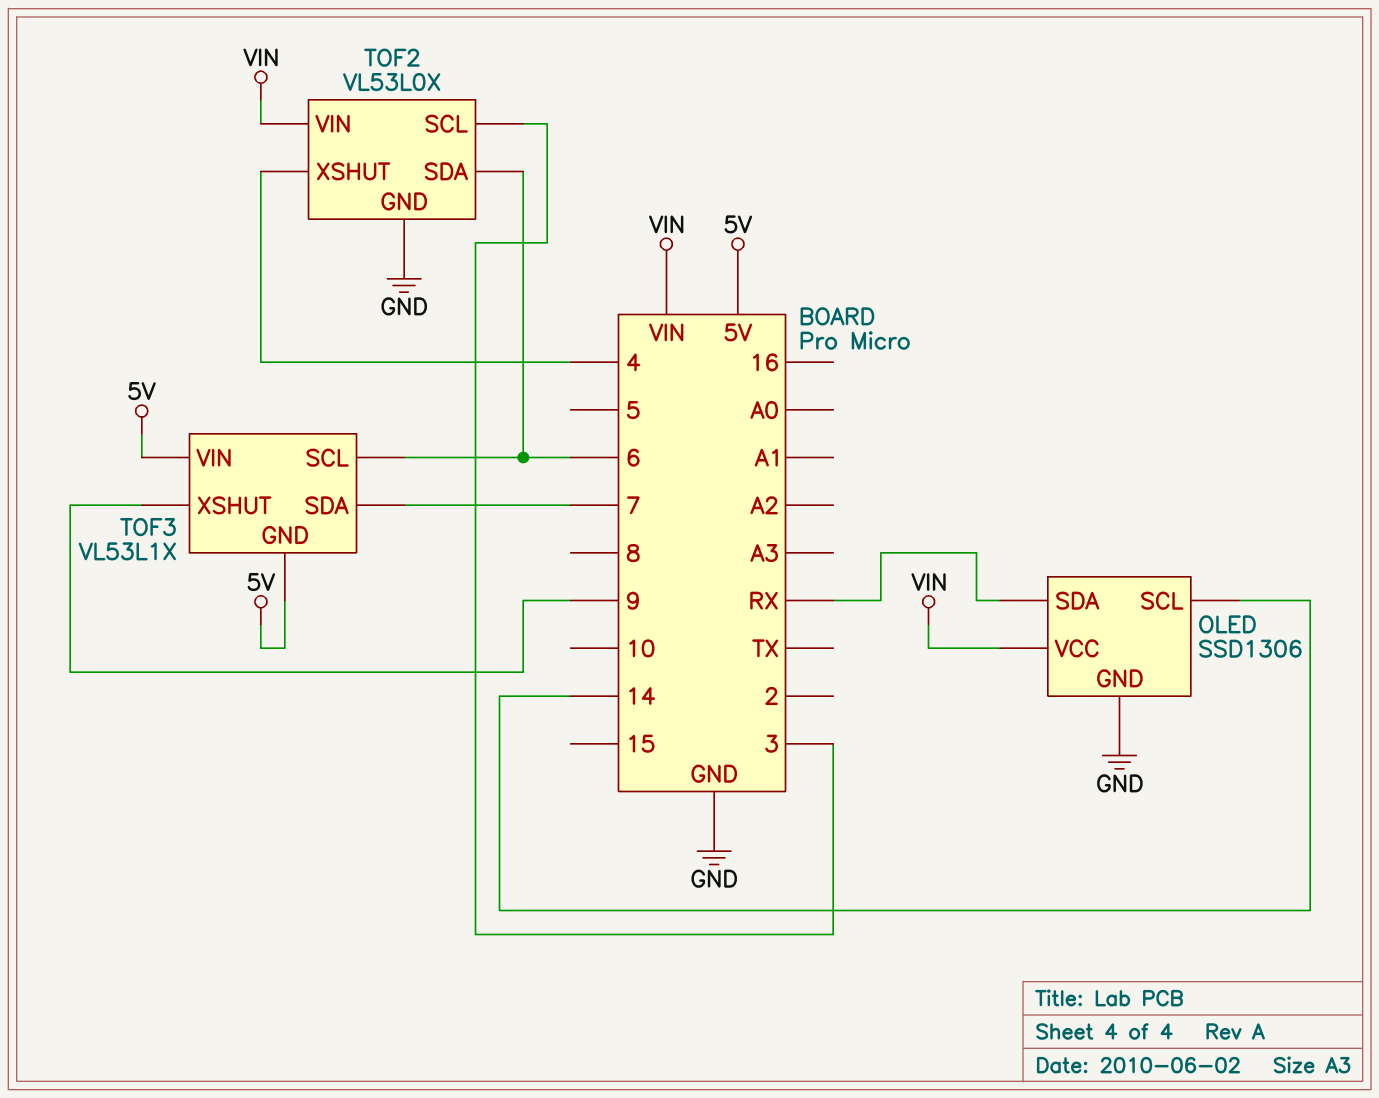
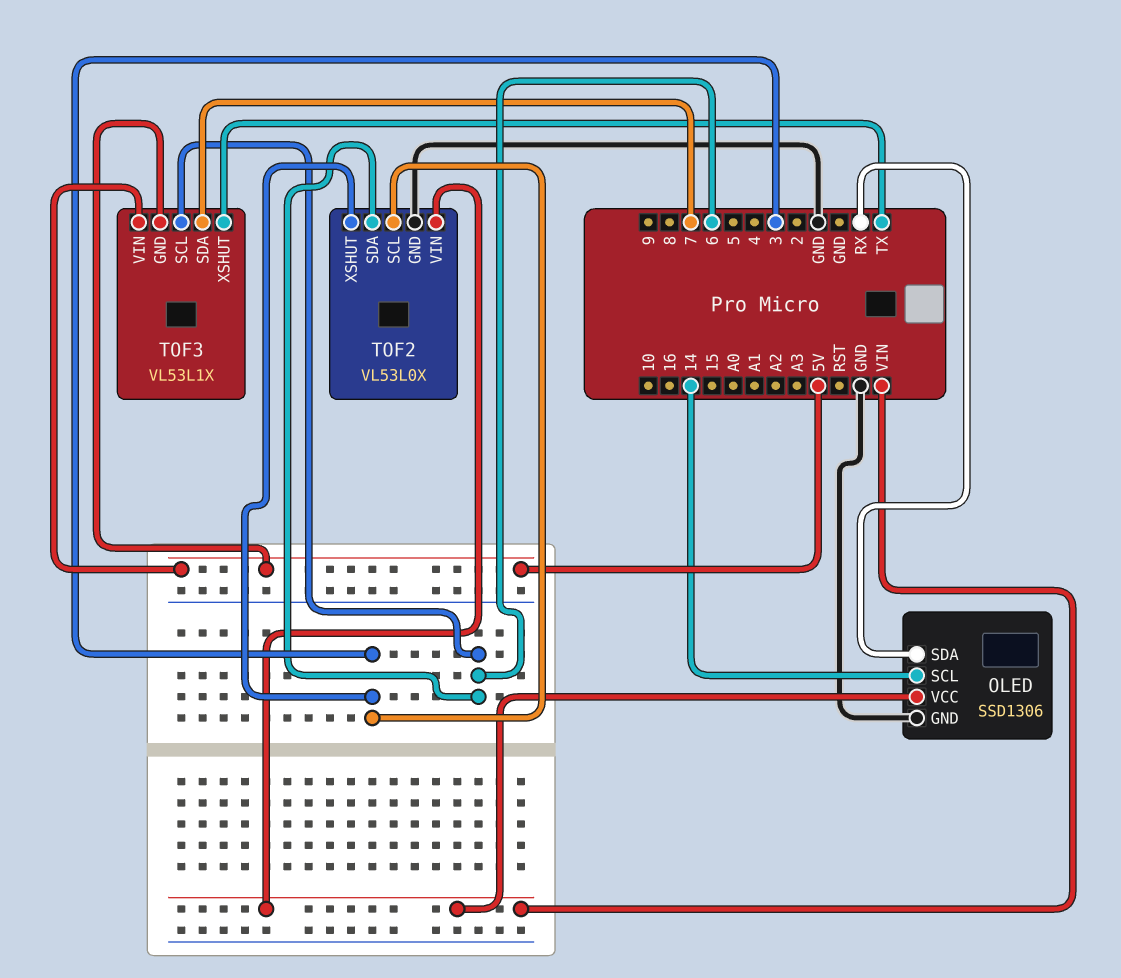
TOF2 pin XSHUT: 4 -> 3
TOF3 pin XSHUT: 9 -> TX

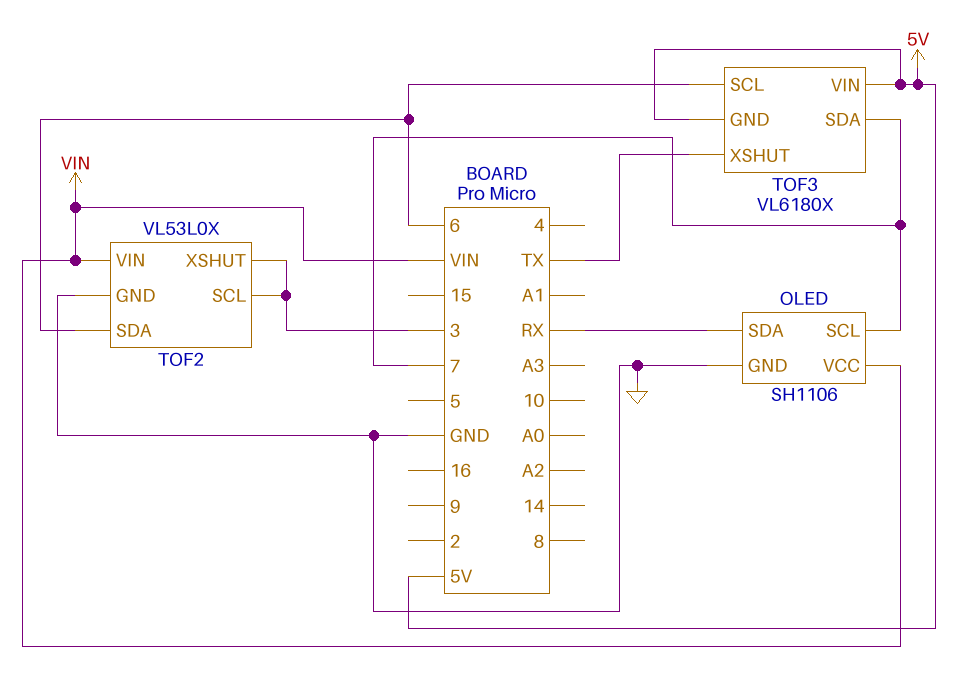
OLED: SSD1306 -> SH1106
OLED pin SCL: 14 -> 7
TOF3: VL53L1X -> VL6180X

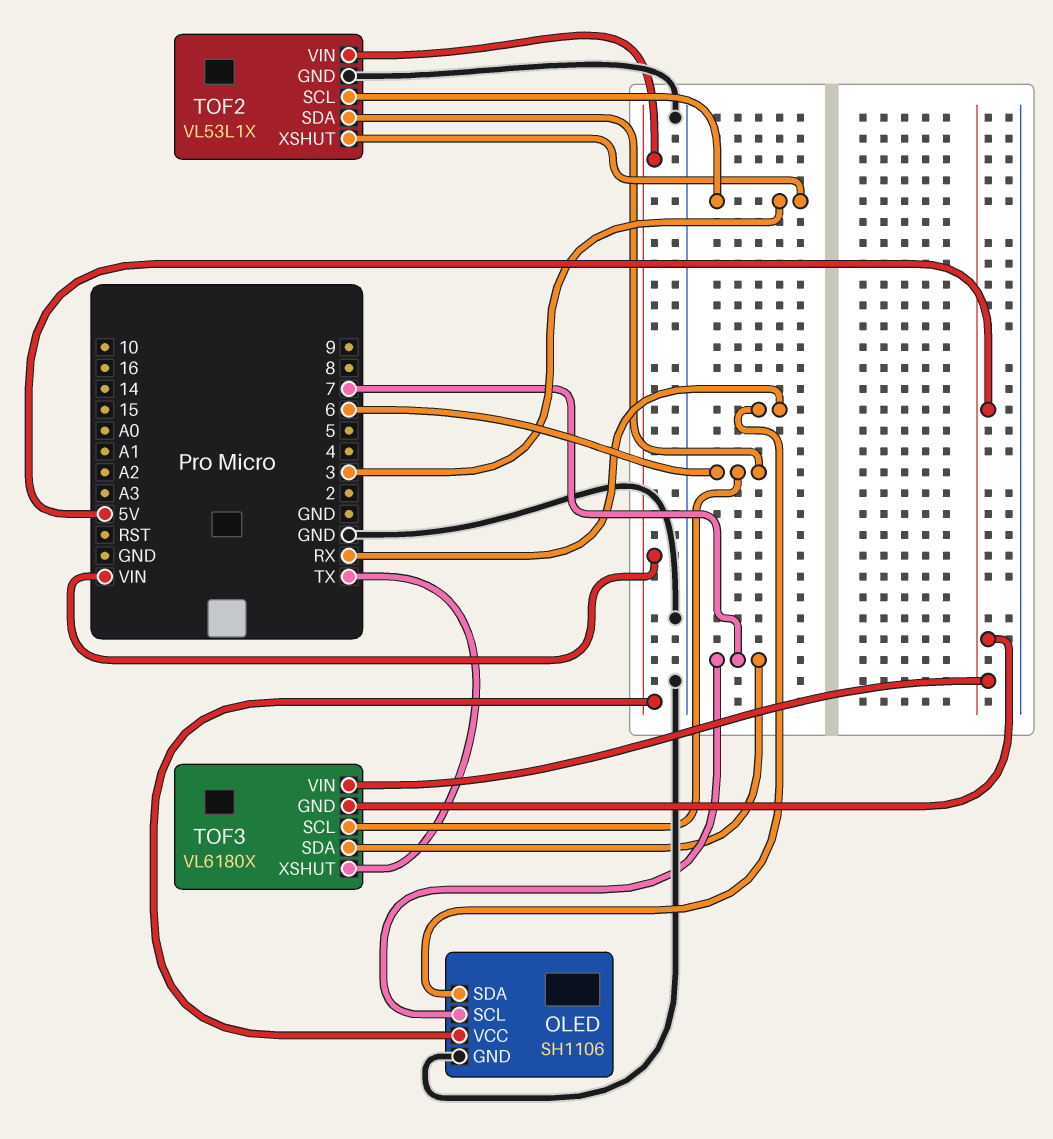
TOF2: VL53L0X -> VL53L1X

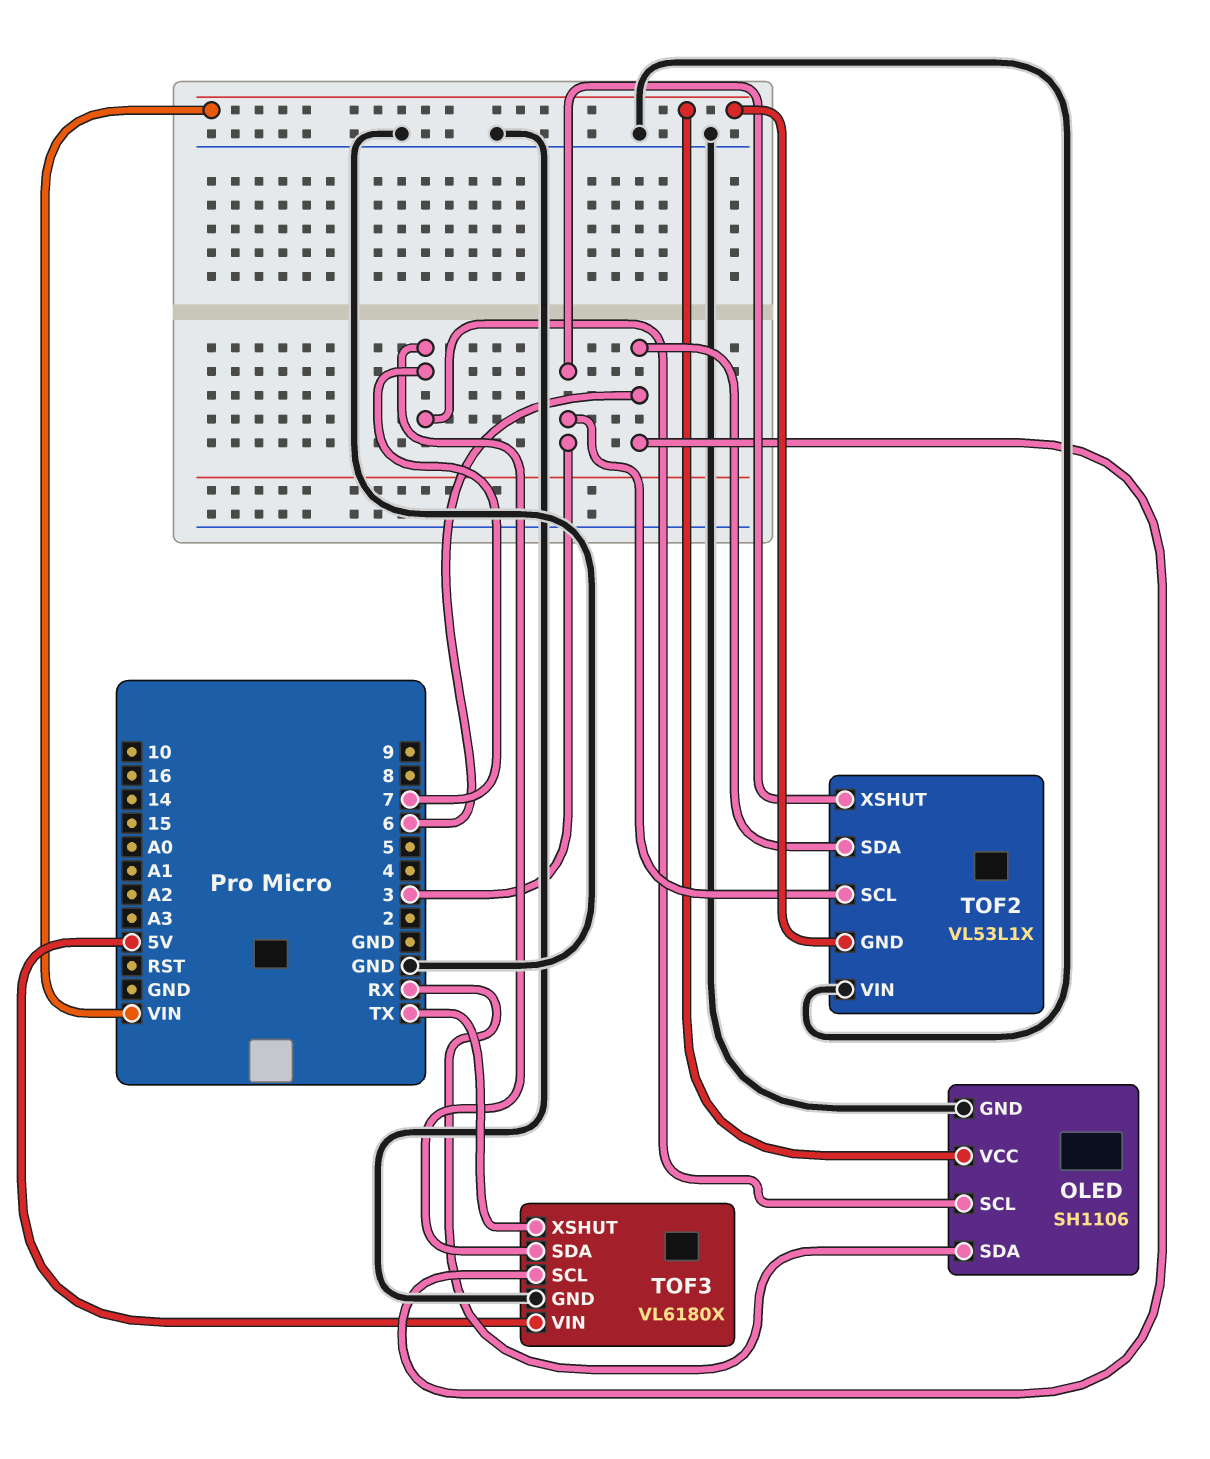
TOF2 pin GND: GND -> VIN
TOF2 pin VIN: VIN -> GND
TOF3 pin GND: 5V -> GND

